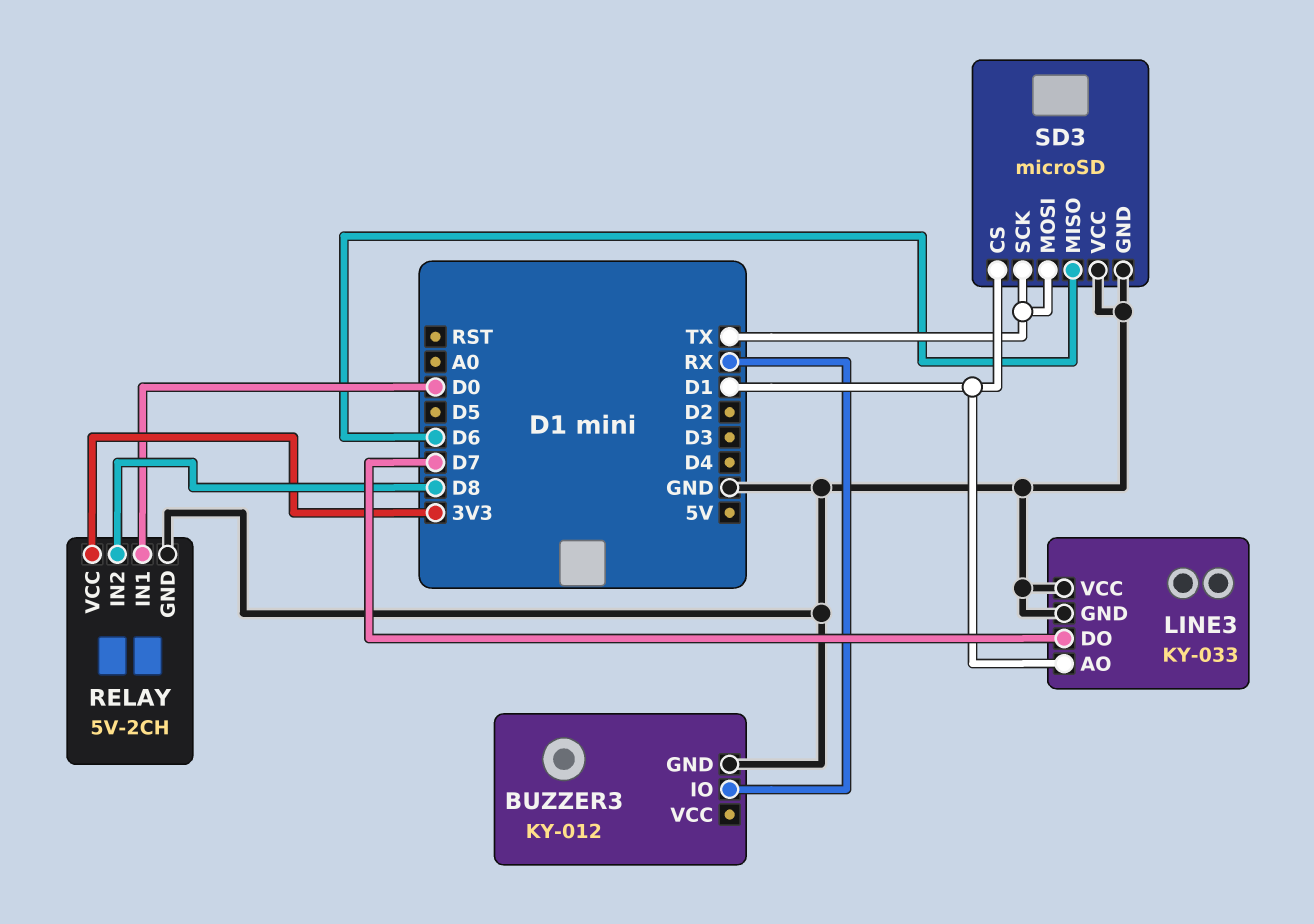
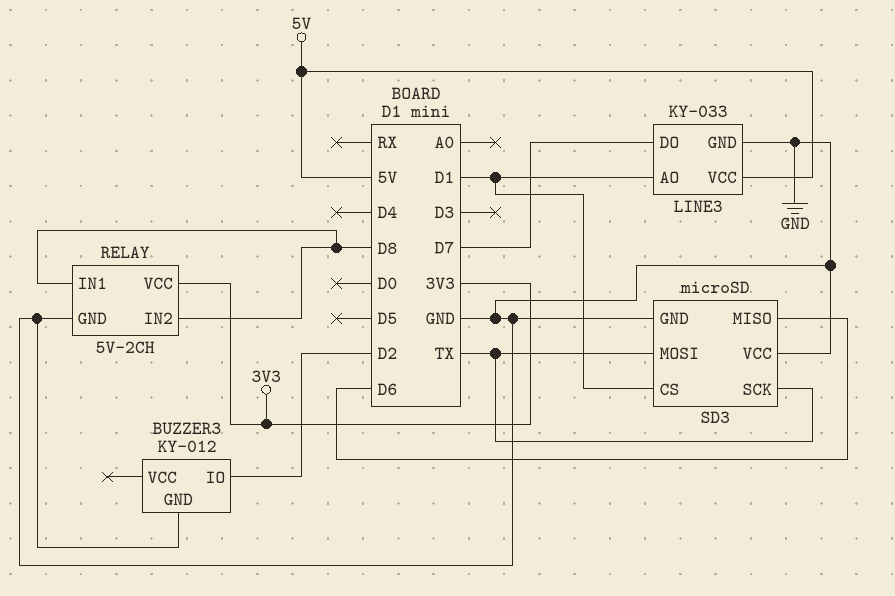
BUZZER3 pin IO: RX -> D2
LINE3 pin VCC: GND -> 5V
RELAY pin IN1: D0 -> D8

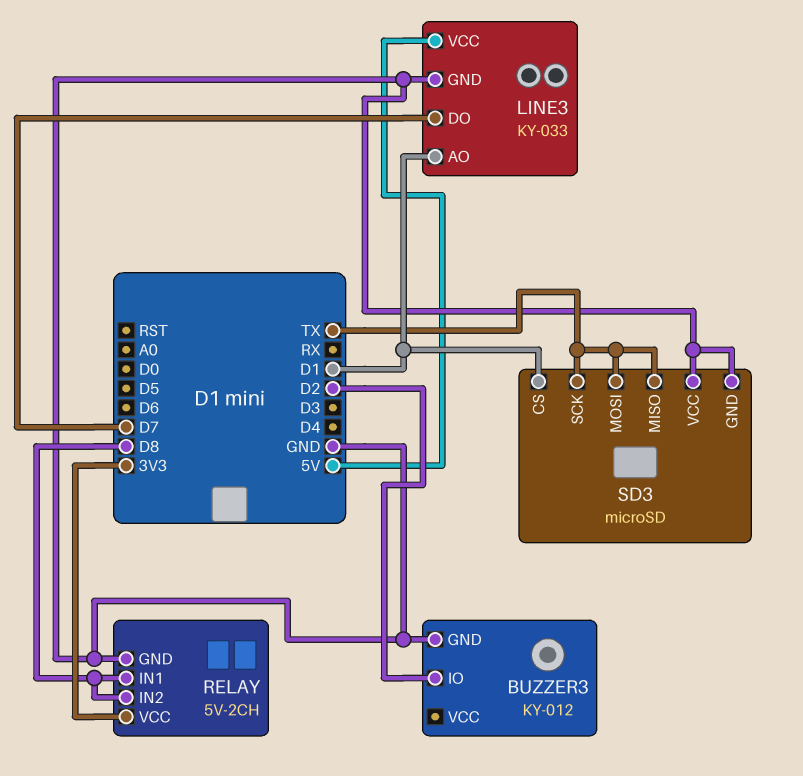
SD3 pin MISO: D6 -> TX

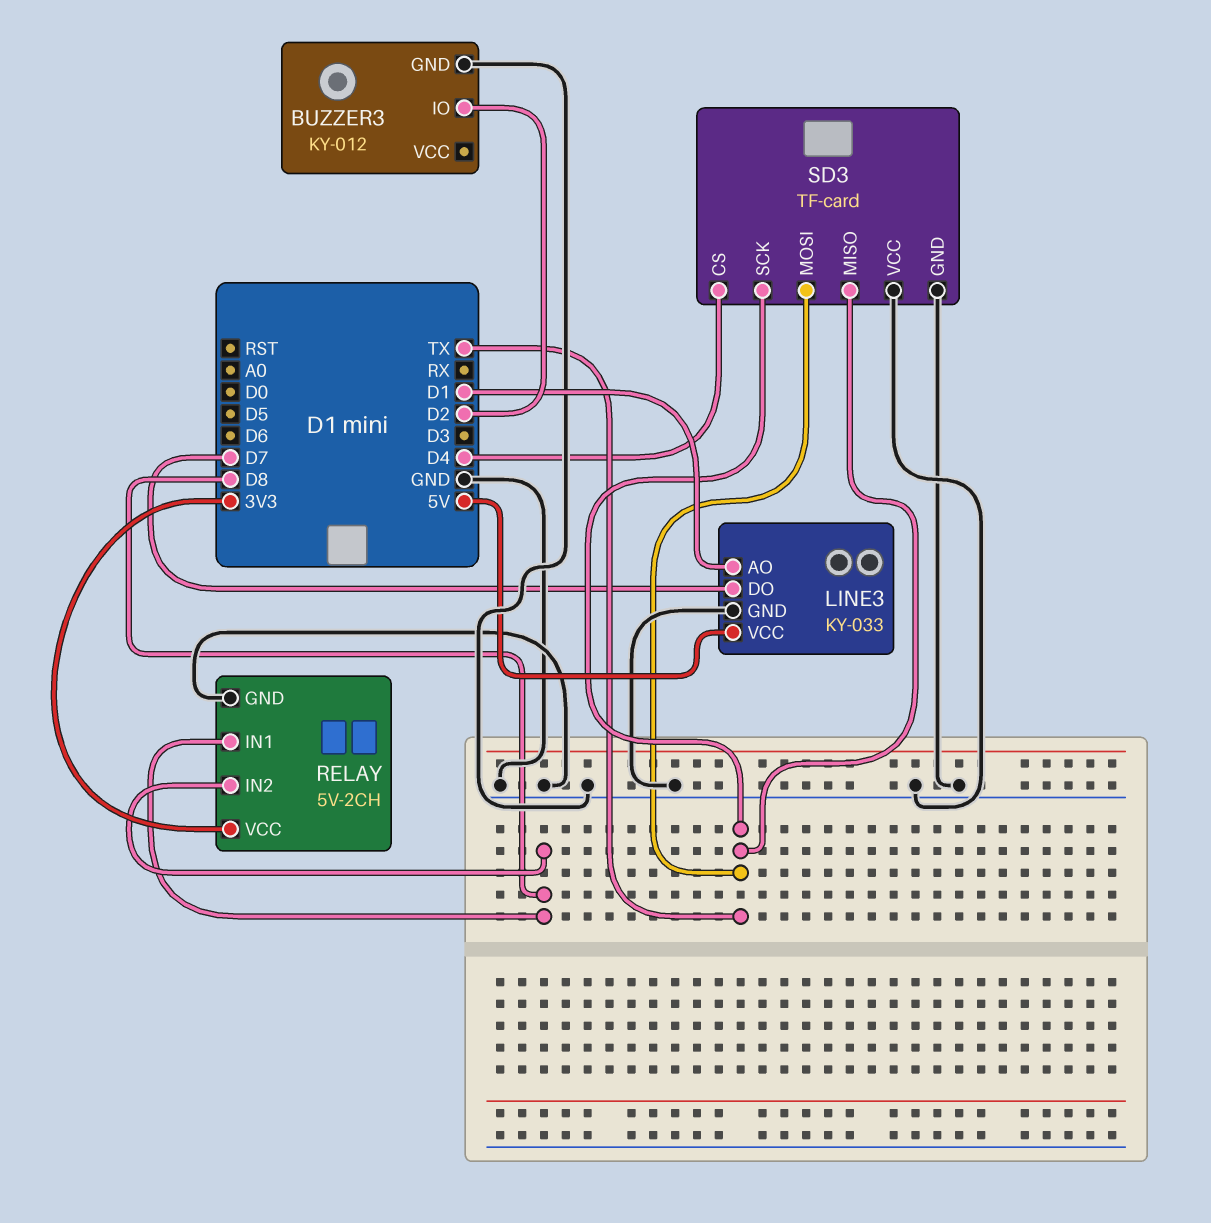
SD3: microSD -> TF-card
SD3 pin CS: D1 -> D4

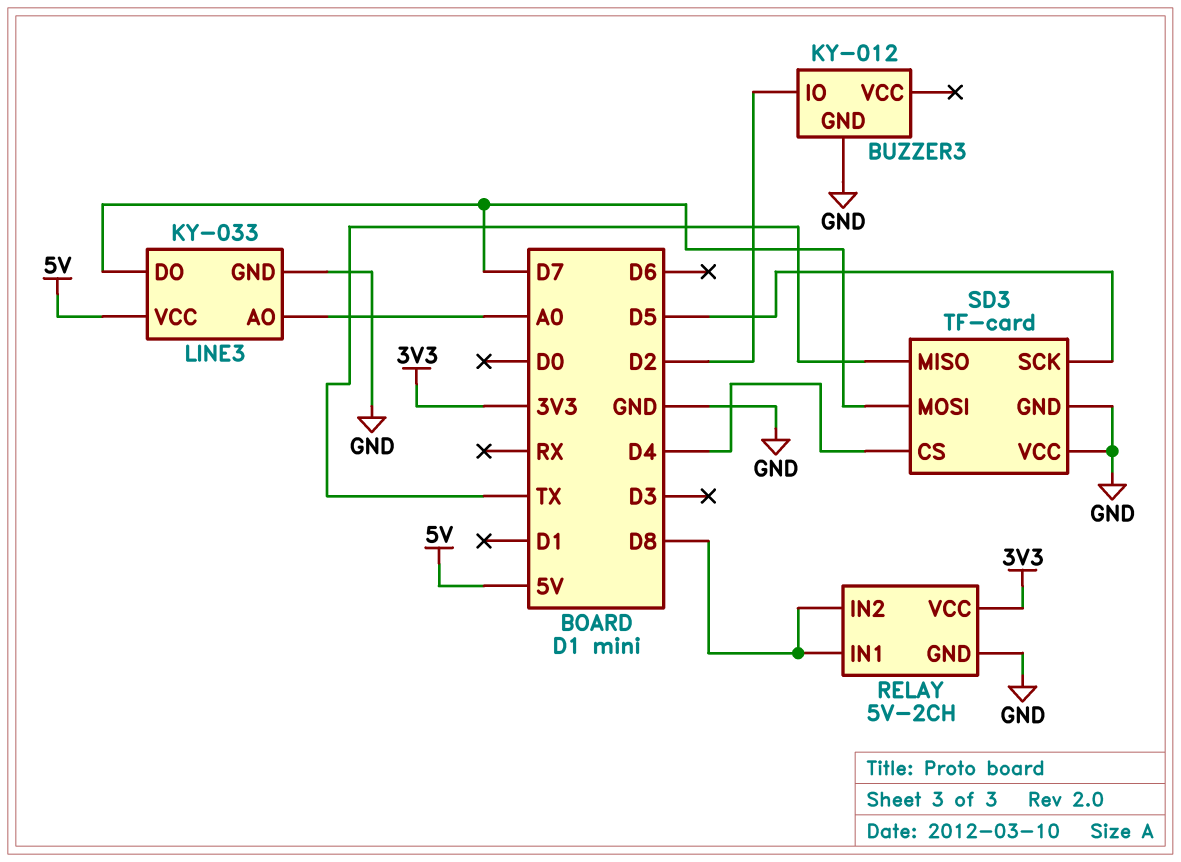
LINE3 pin AO: D1 -> A0
SD3 pin MOSI: TX -> D7
SD3 pin SCK: TX -> D5

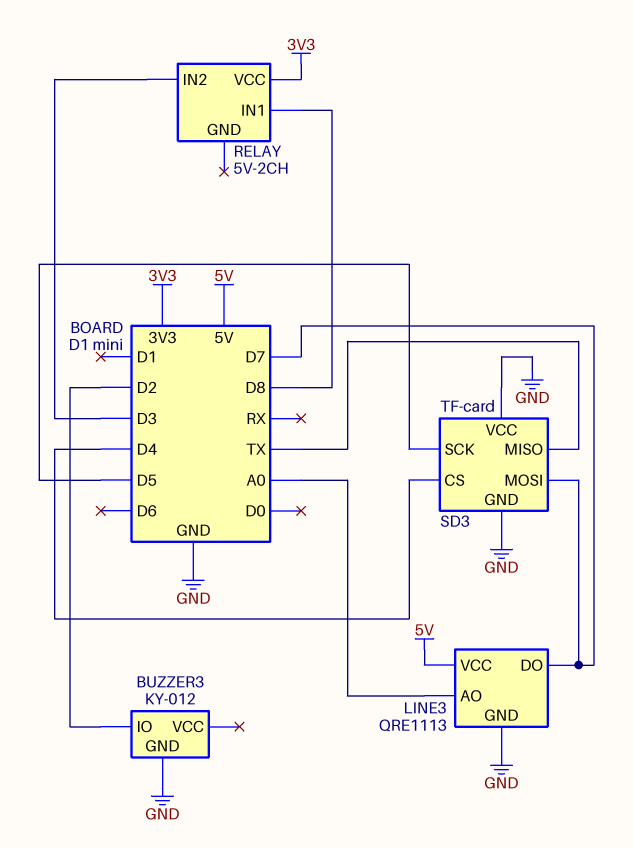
LINE3: KY-033 -> QRE1113
RELAY pin GND: GND -> none
RELAY pin IN2: D8 -> D3

